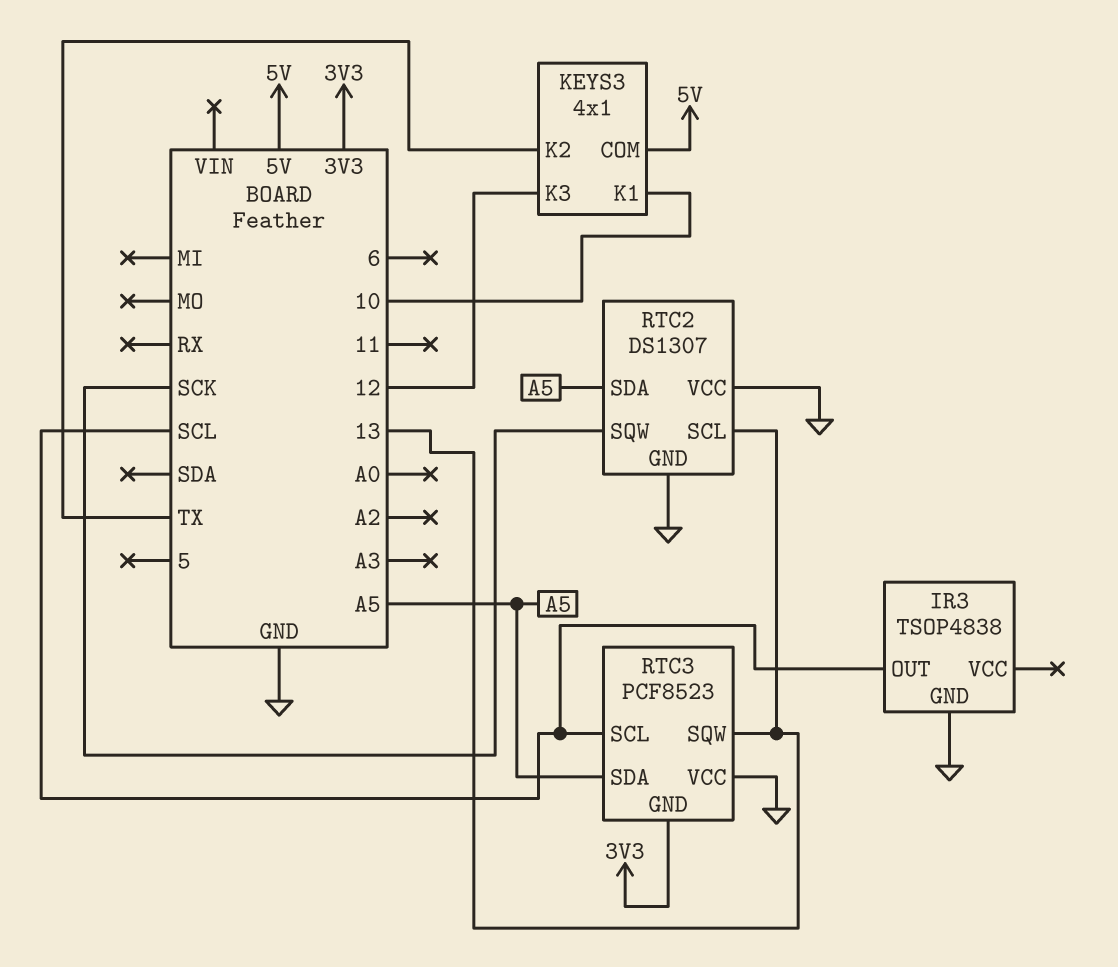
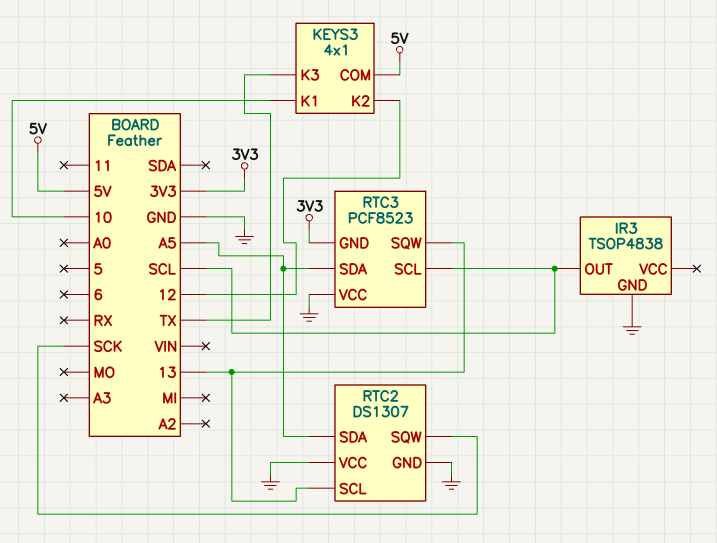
KEYS3 pin K2: TX -> 12
KEYS3 pin K3: 12 -> TX

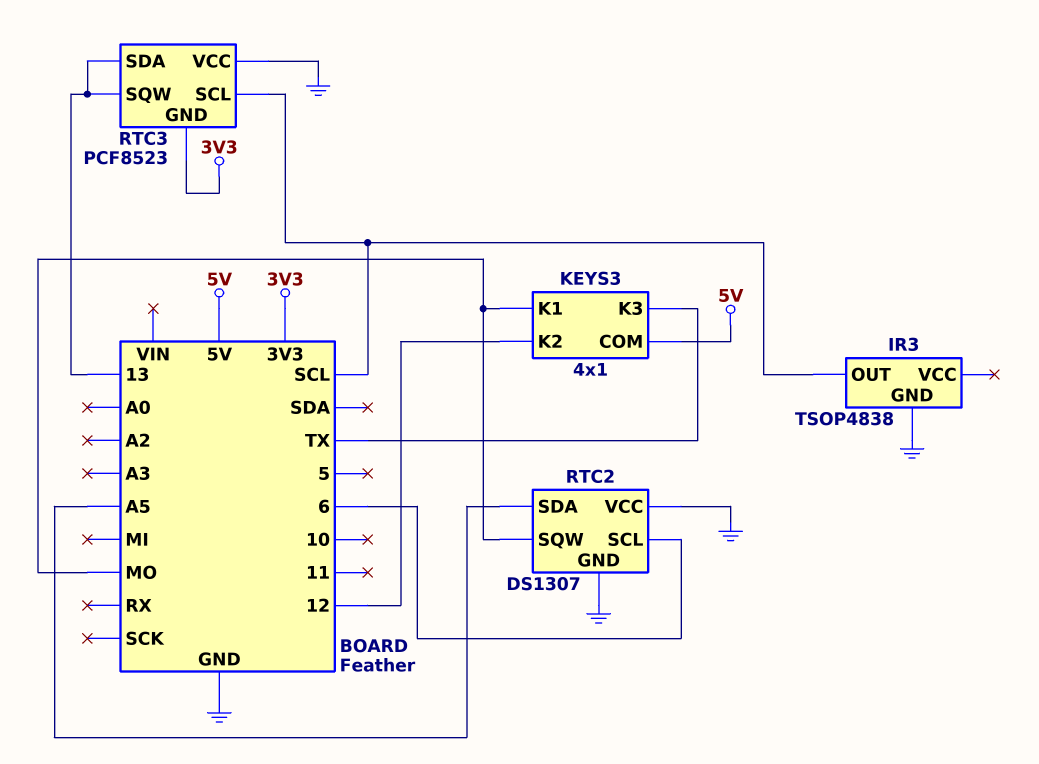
KEYS3 pin K1: 10 -> MO
RTC2 pin SCL: 13 -> 6
RTC2 pin SQW: SCK -> MO
RTC3 pin SDA: A5 -> 13

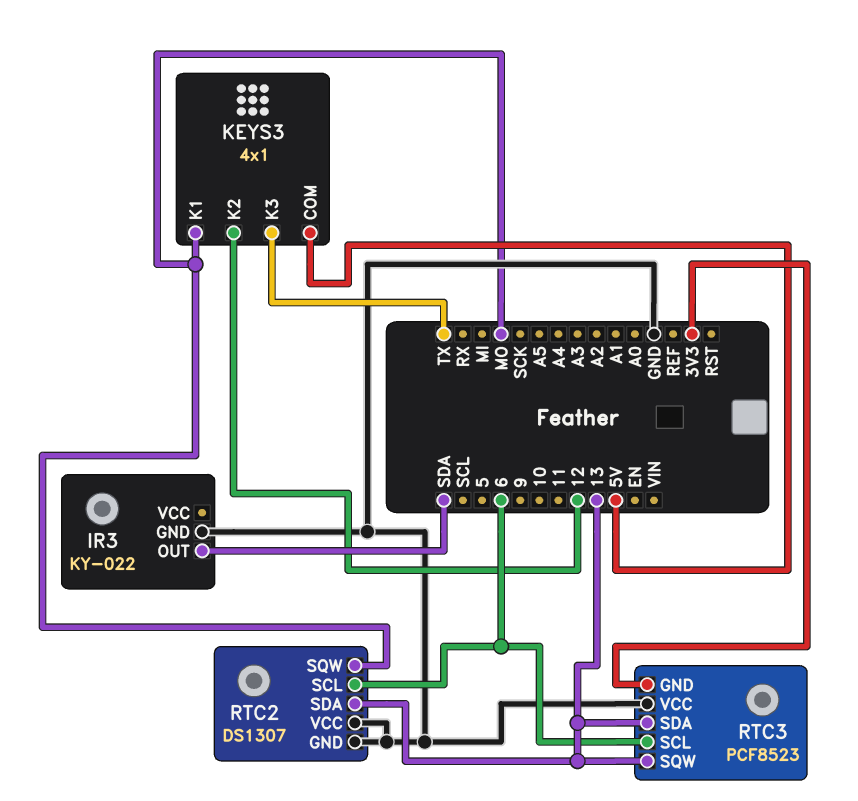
IR3: TSOP4838 -> KY-022
IR3 pin OUT: SCL -> SDA
RTC2 pin SDA: A5 -> 13
RTC3 pin SCL: SCL -> 6

